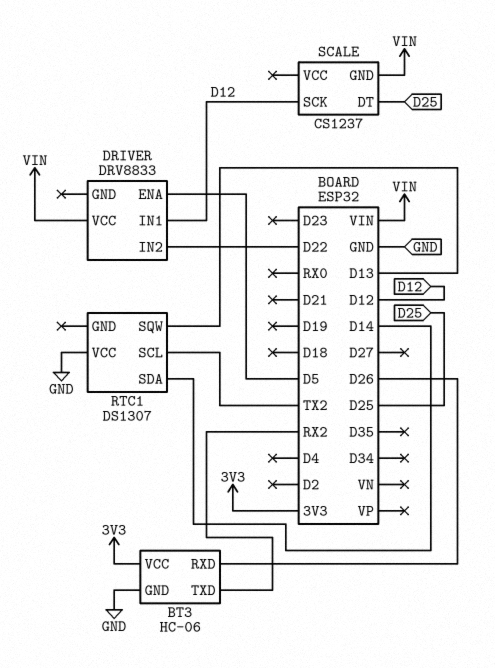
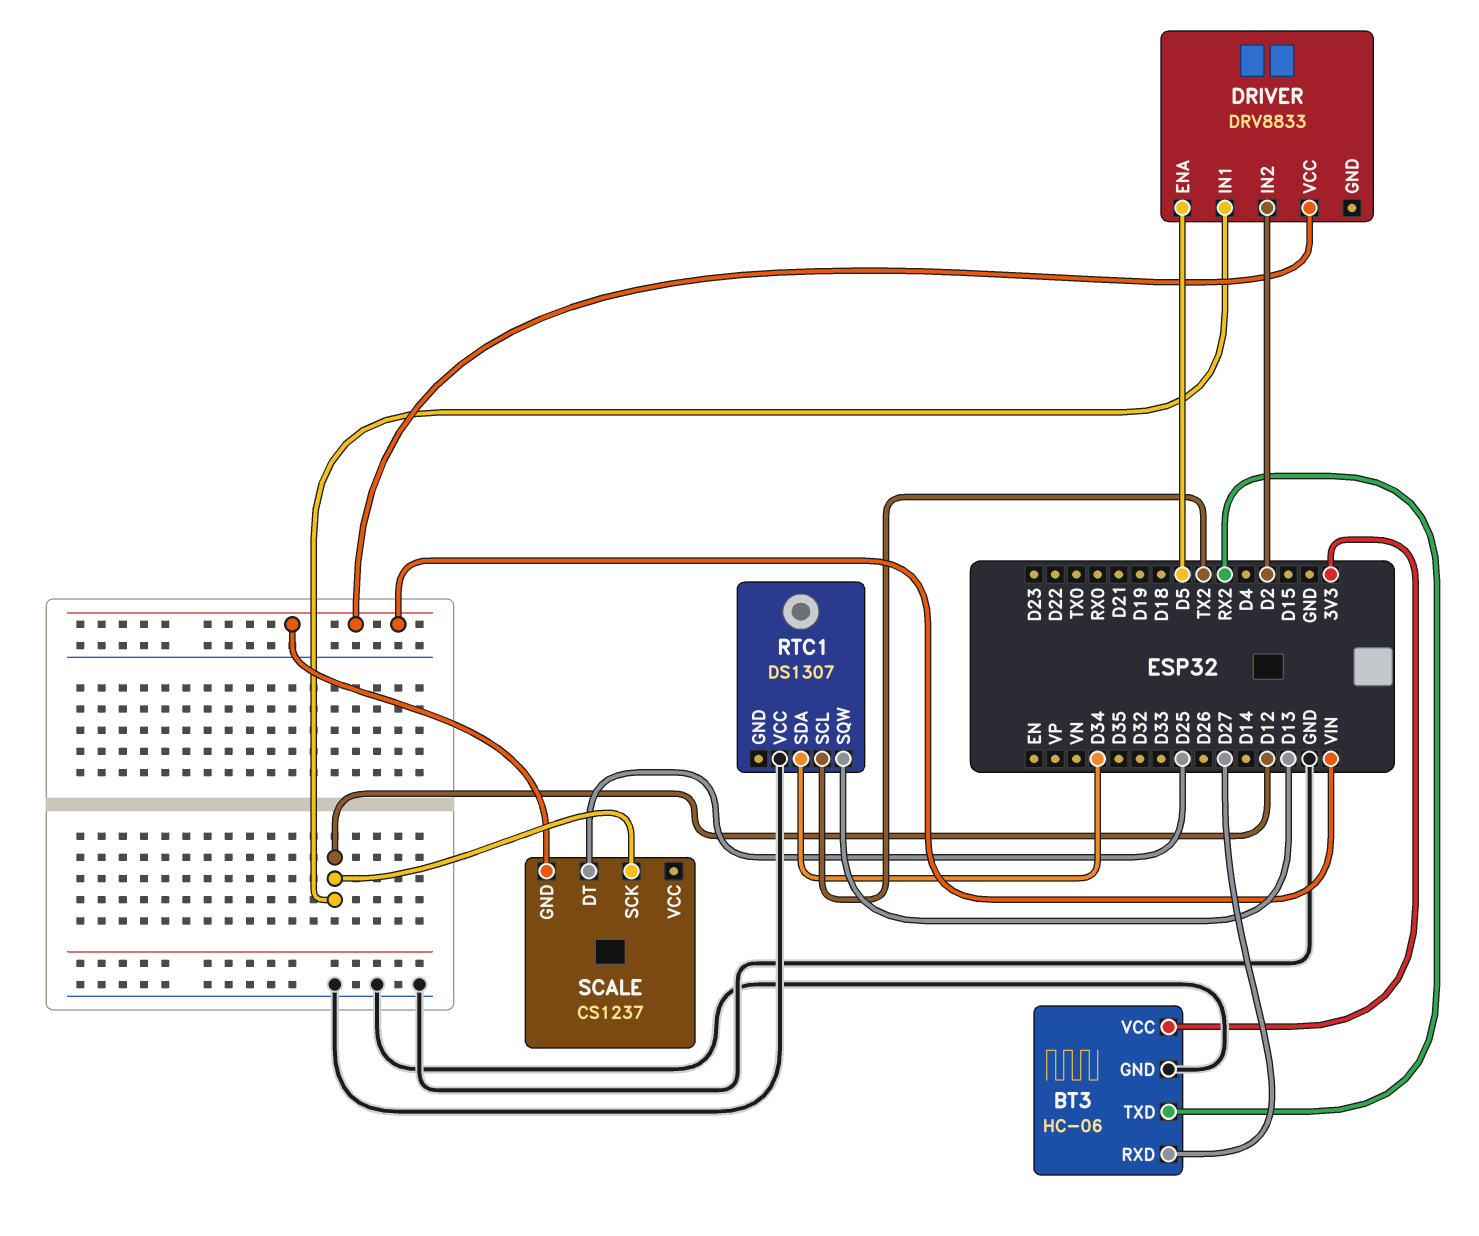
BT3 pin RXD: D26 -> D27
DRIVER pin IN2: D22 -> D2
RTC1 pin SDA: D14 -> D34

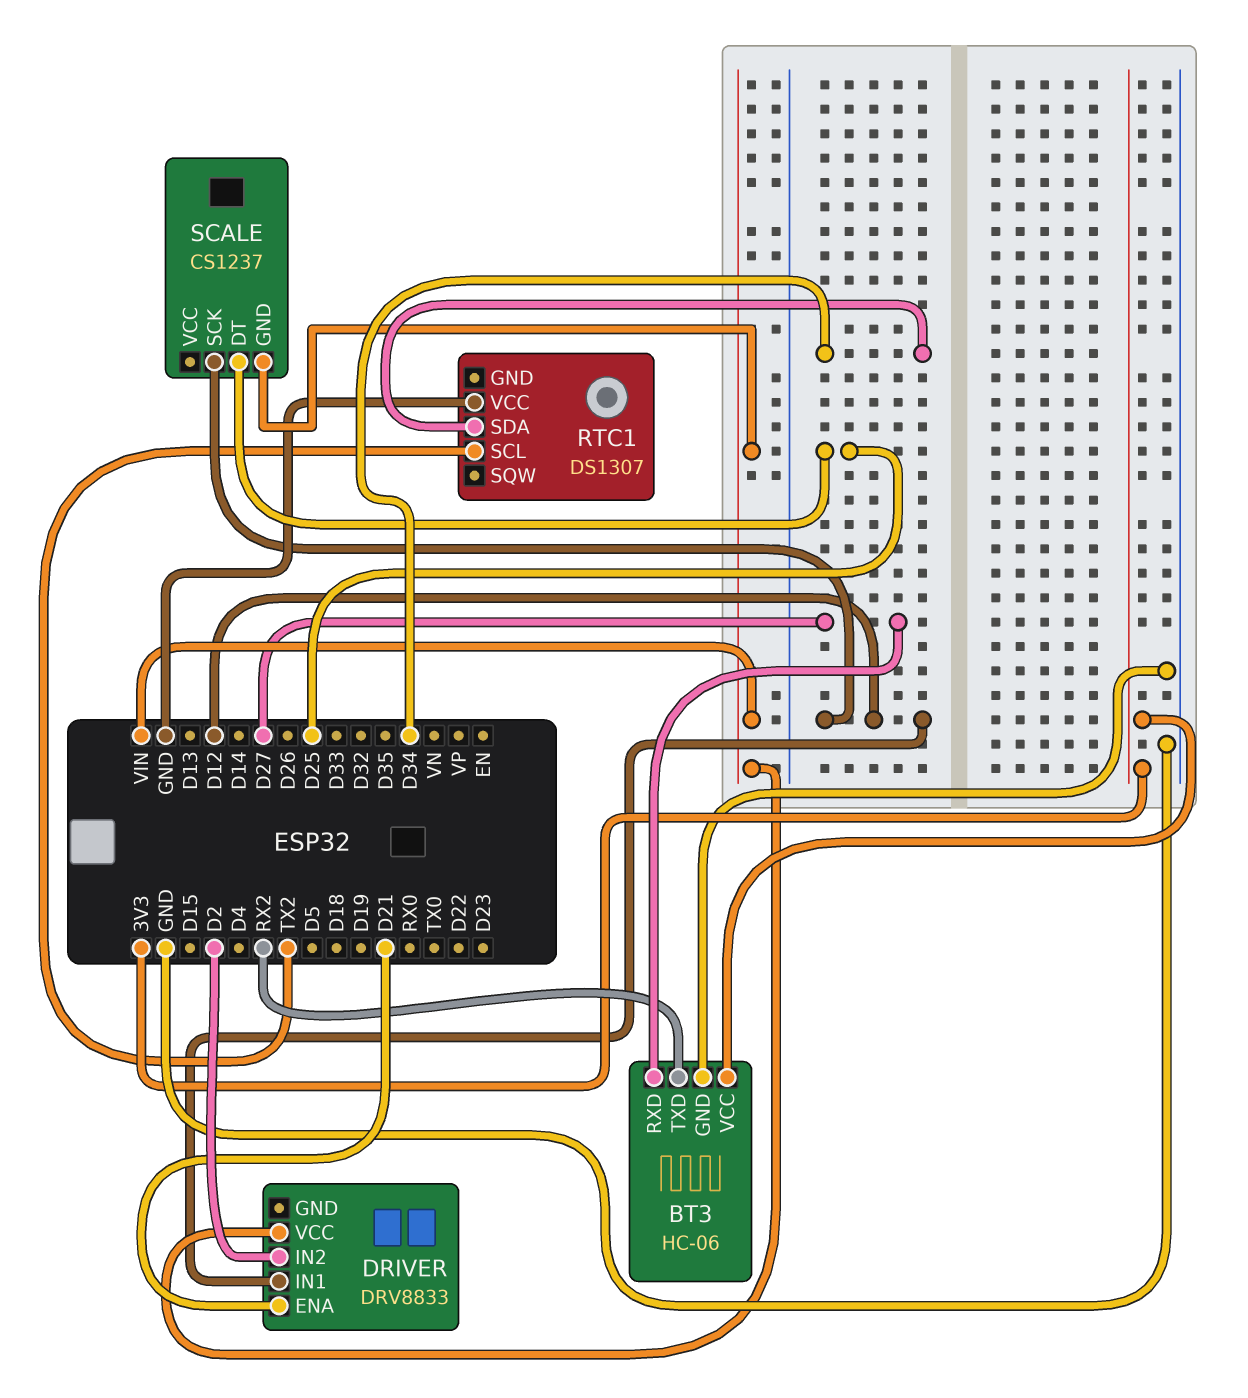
DRIVER pin ENA: D5 -> D21
RTC1 pin SQW: D13 -> none

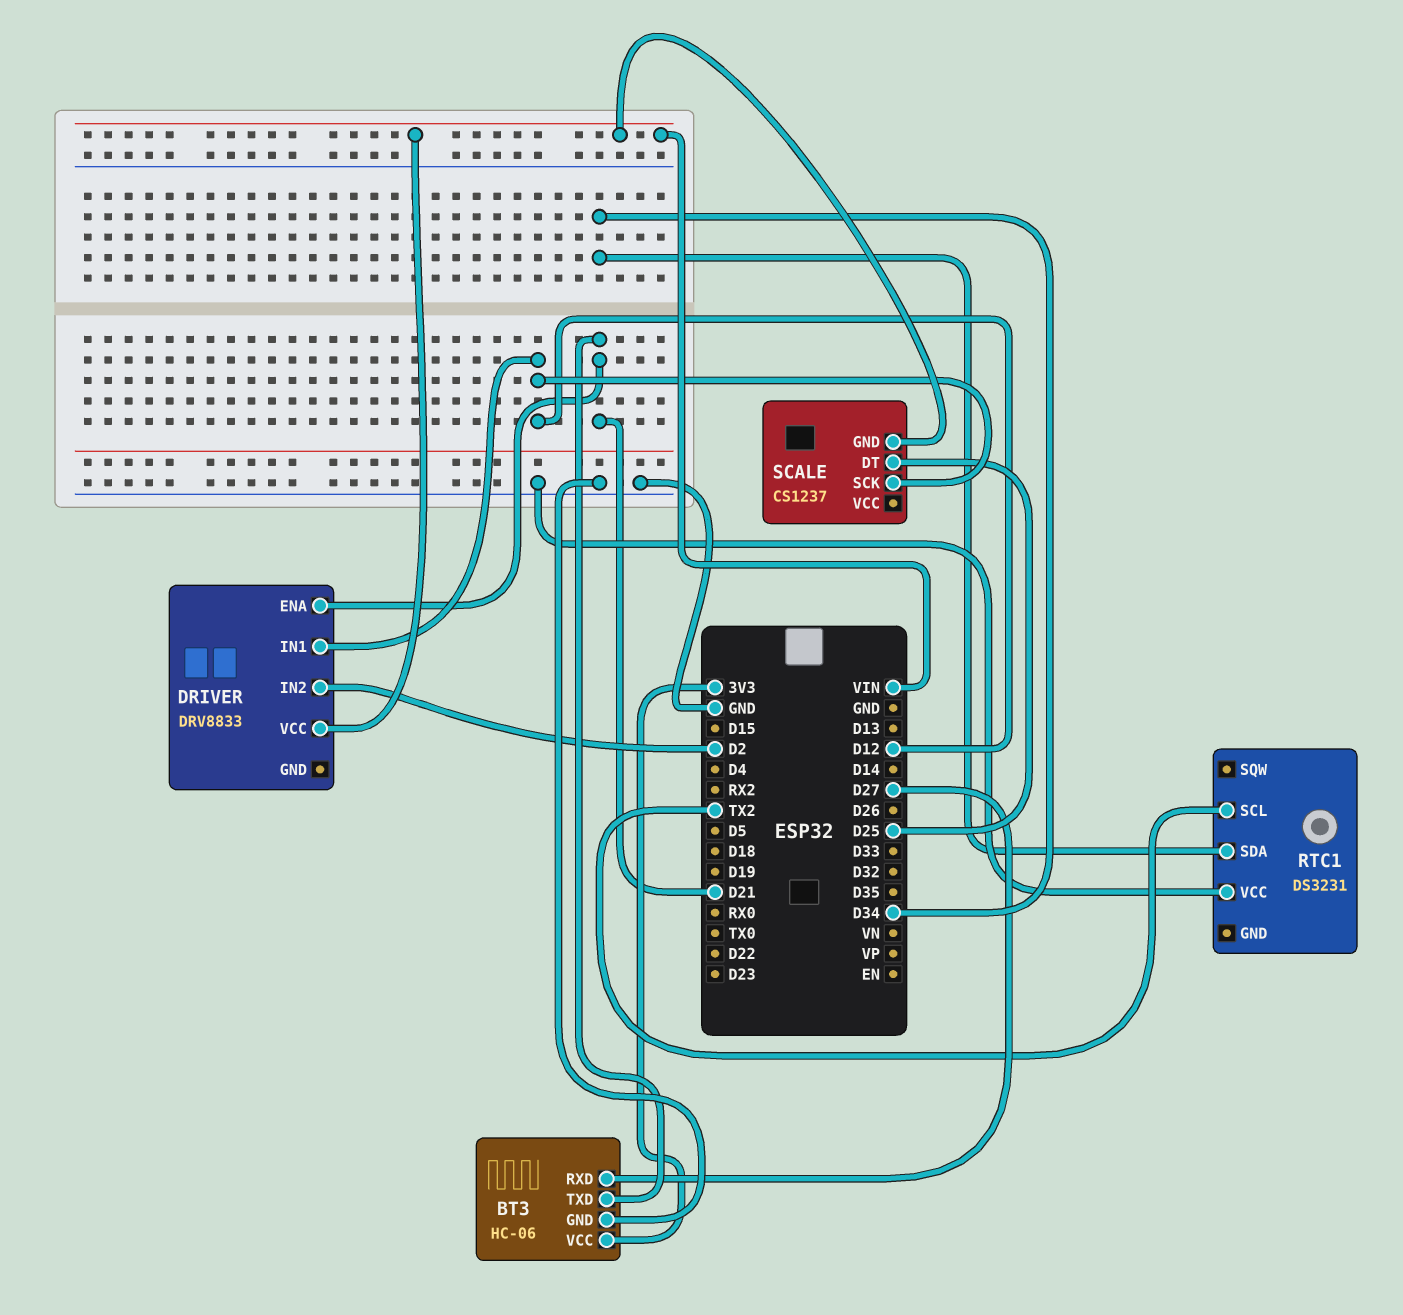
BT3 pin TXD: RX2 -> D21
RTC1: DS1307 -> DS3231

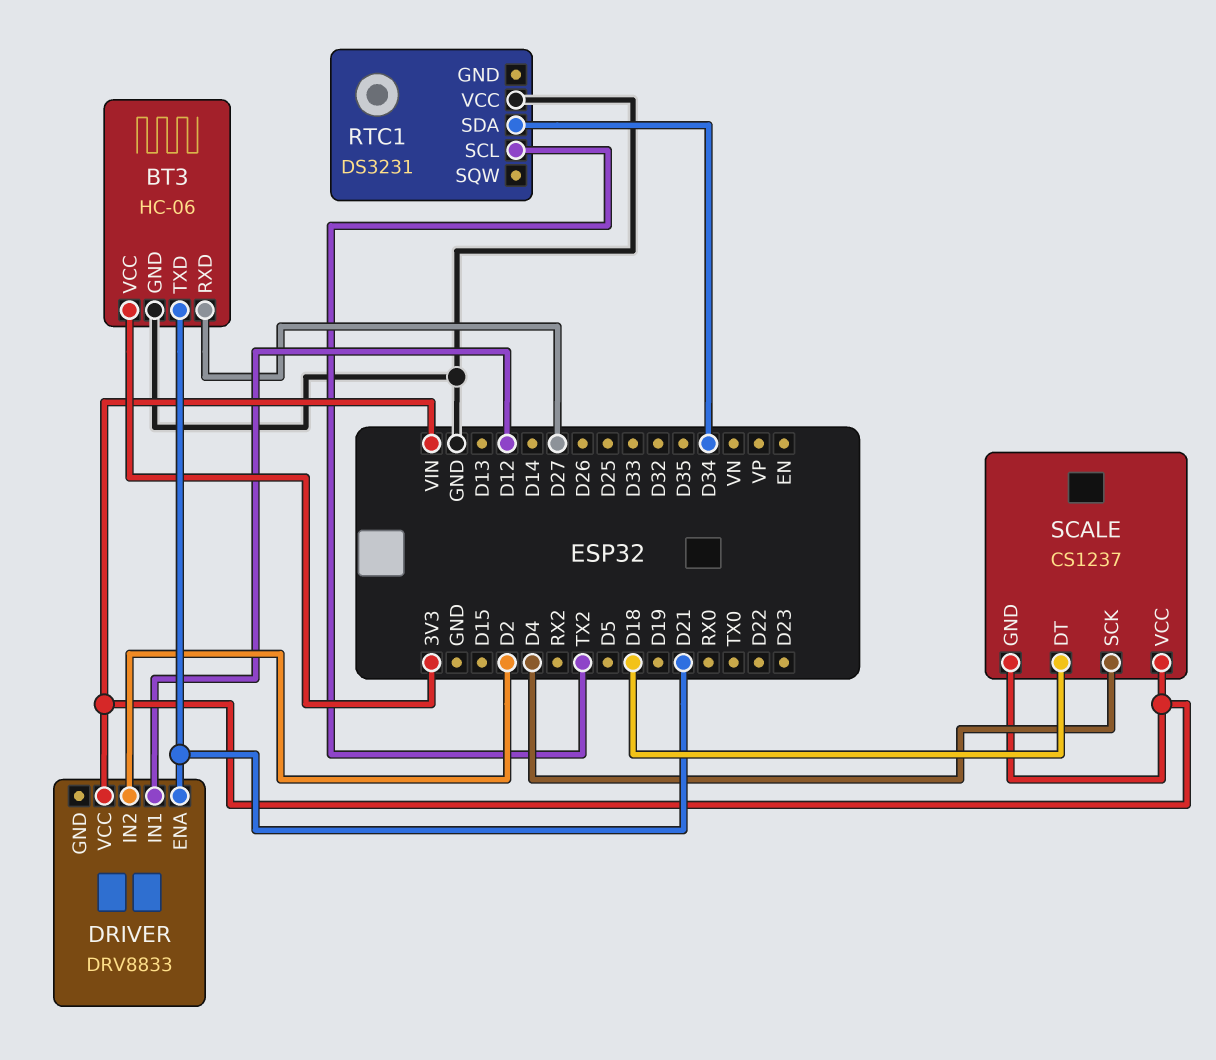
SCALE pin DT: D25 -> D18
SCALE pin SCK: D12 -> D4
SCALE pin VCC: none -> VIN

